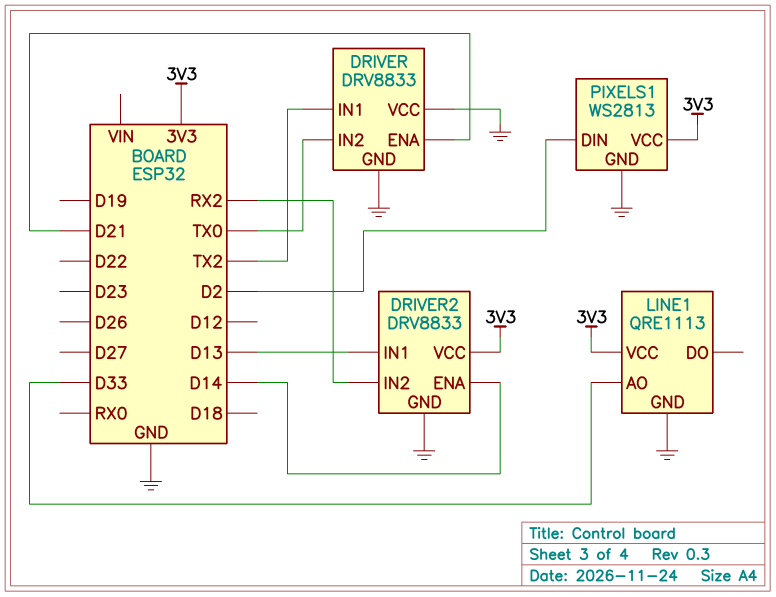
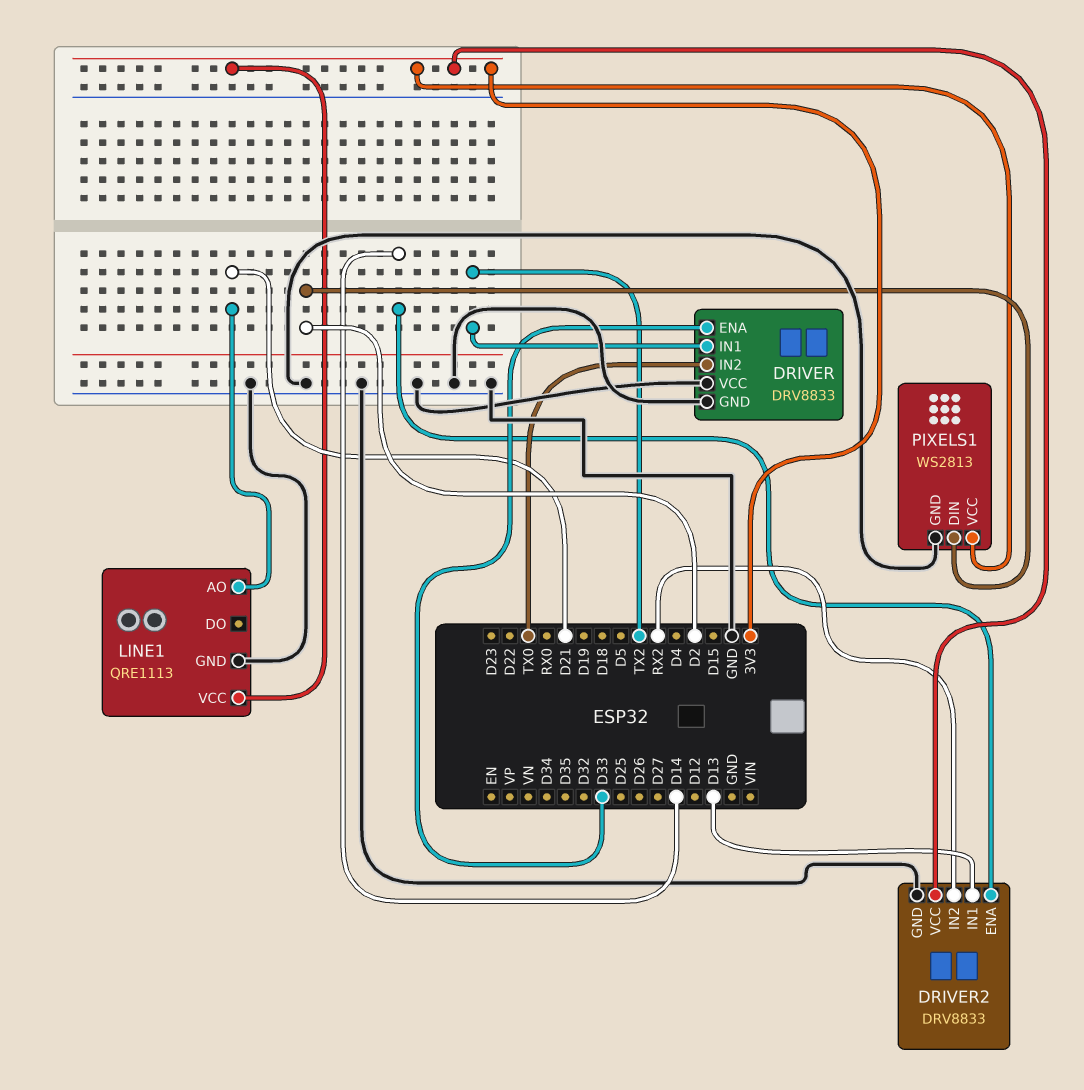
DRIVER pin ENA: D21 -> D33
LINE1 pin AO: D33 -> D21

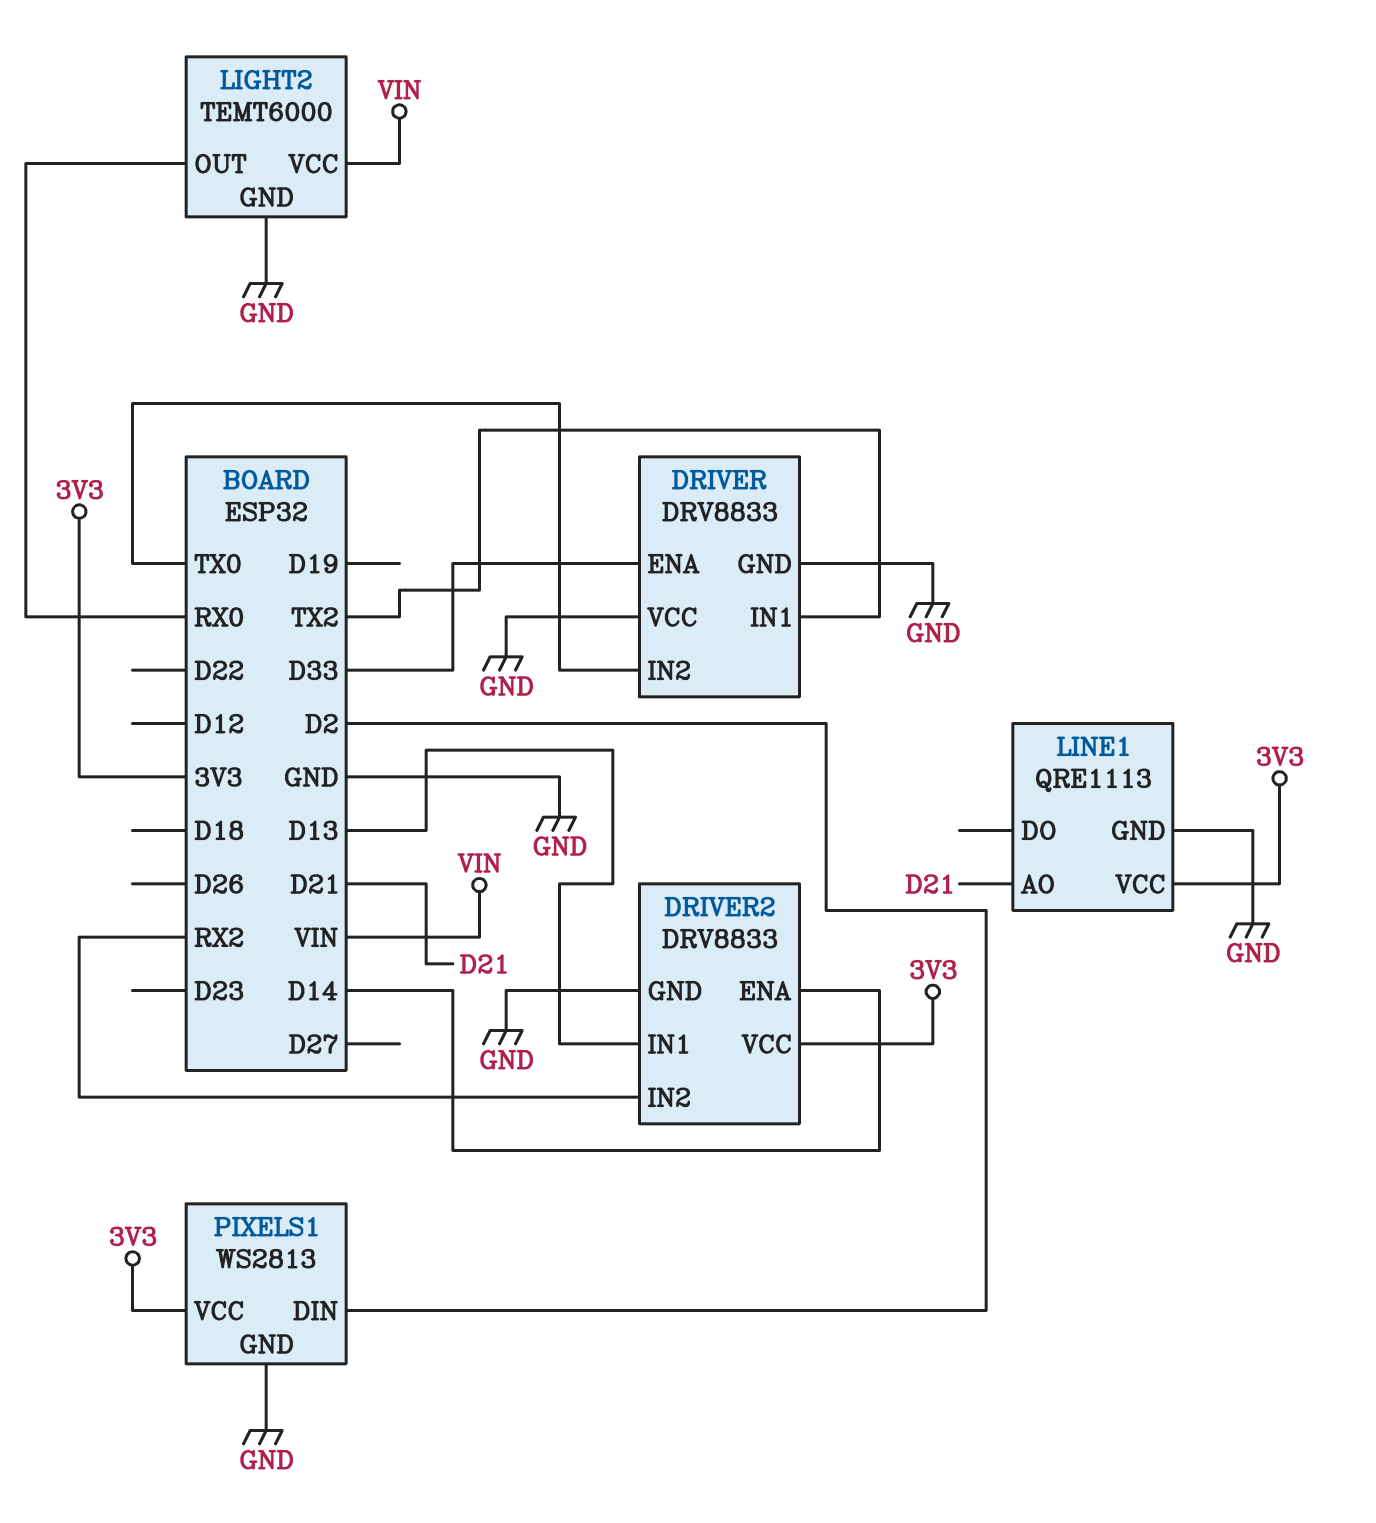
LIGHT2: none -> TEMT6000
LIGHT2 pin GND: none -> GND
LIGHT2 pin OUT: none -> RX0
LIGHT2 pin VCC: none -> VIN

